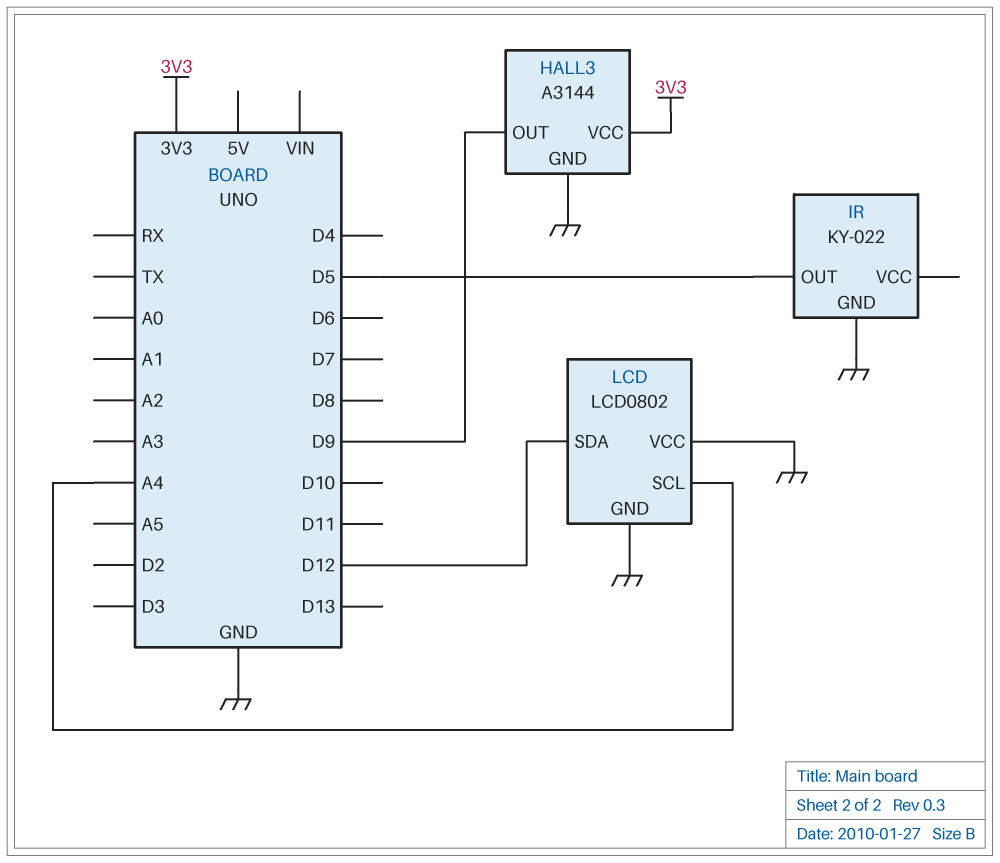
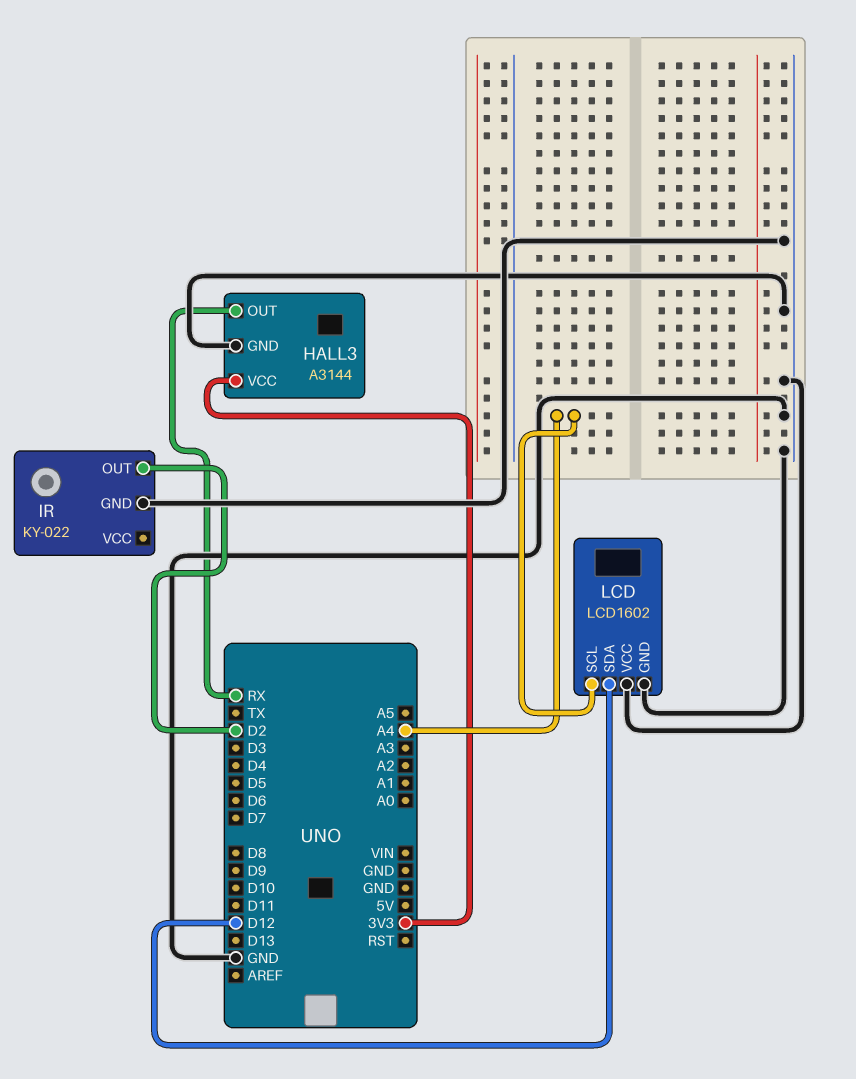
HALL3 pin OUT: D9 -> RX
IR pin OUT: D5 -> D2
LCD: LCD0802 -> LCD1602

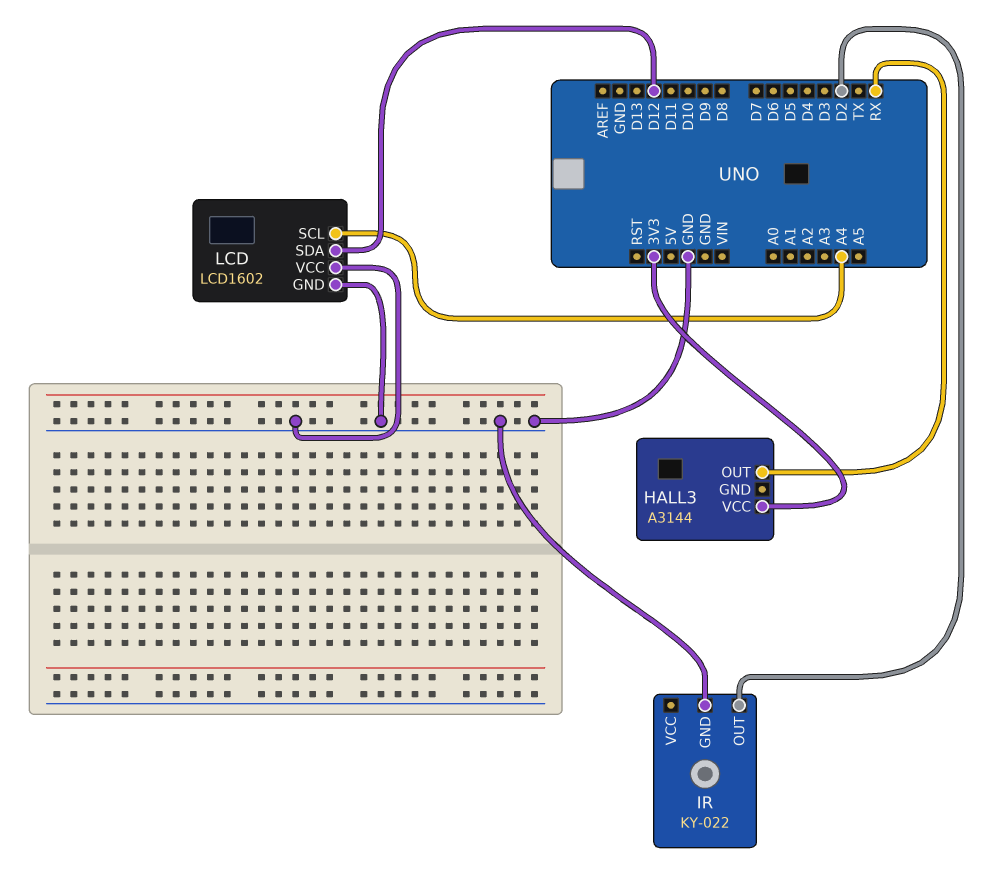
HALL3 pin GND: GND -> none

